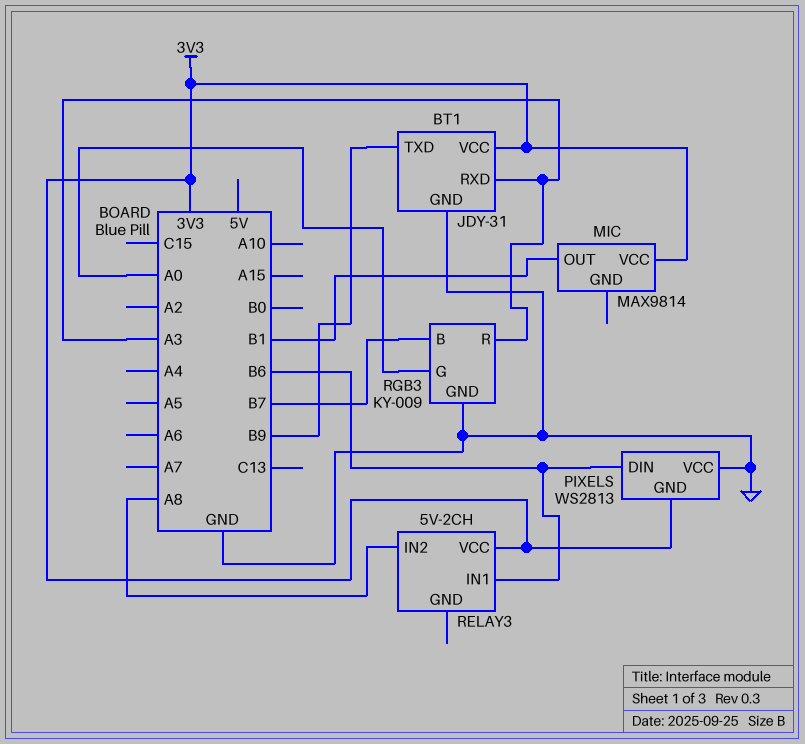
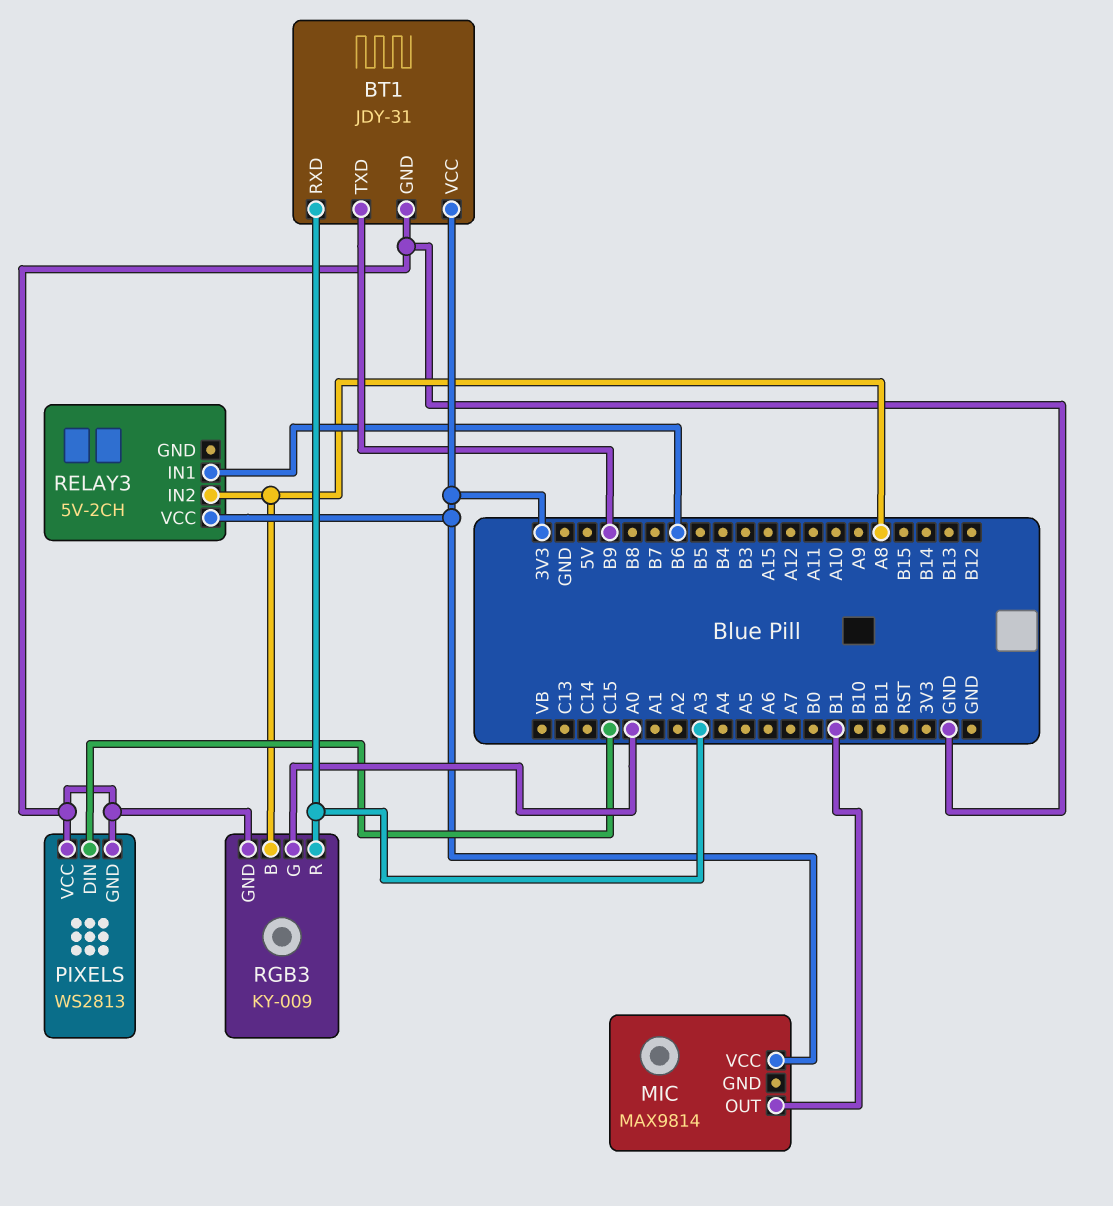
PIXELS pin DIN: B6 -> C15
PIXELS pin GND: 3V3 -> GND
RGB3 pin B: B7 -> A8

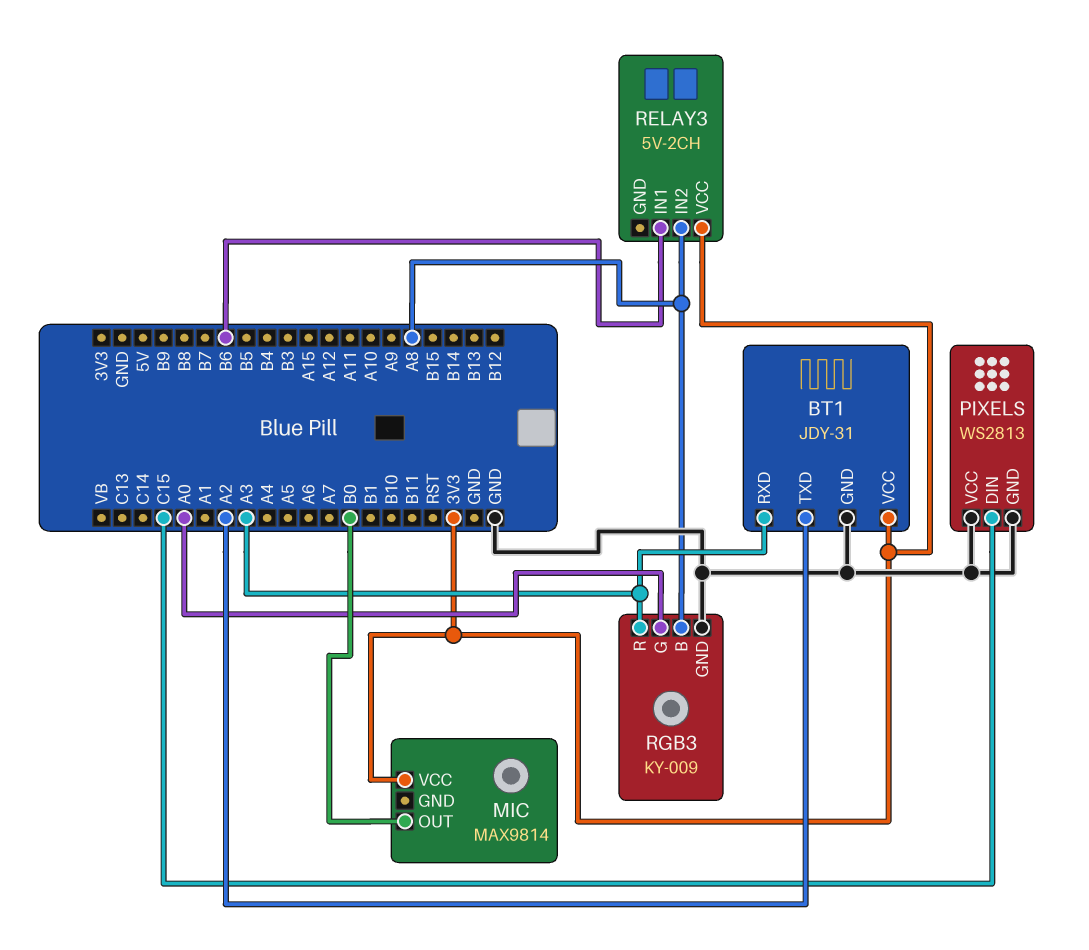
BT1 pin TXD: B9 -> A2
MIC pin OUT: B1 -> B0

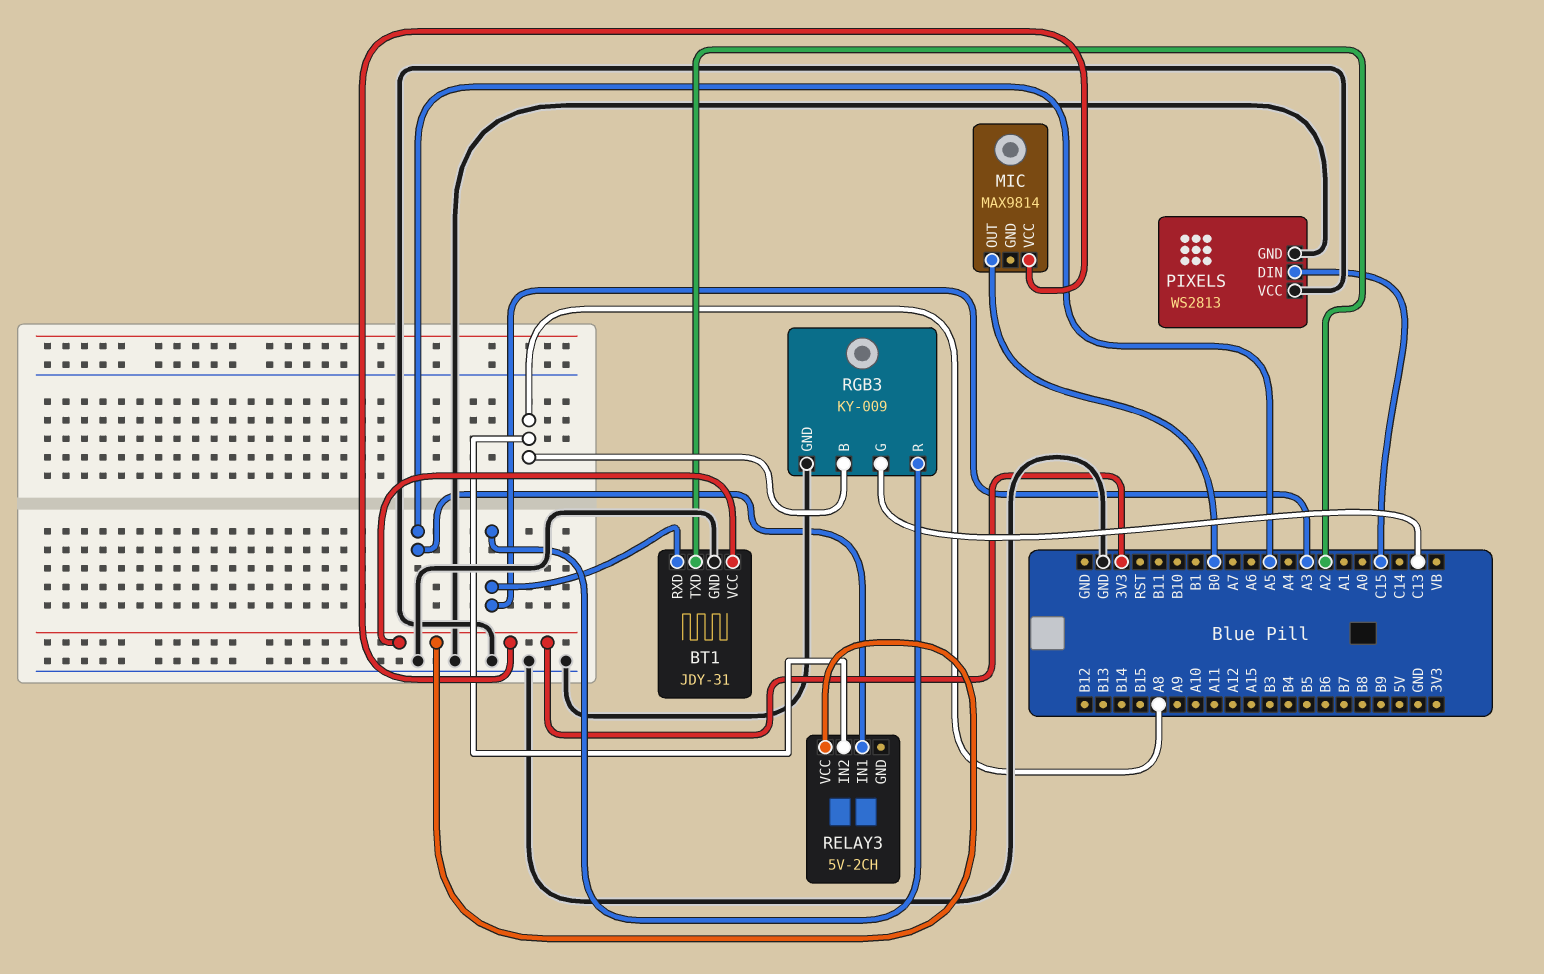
RELAY3 pin IN1: B6 -> A5
RGB3 pin G: A0 -> C13

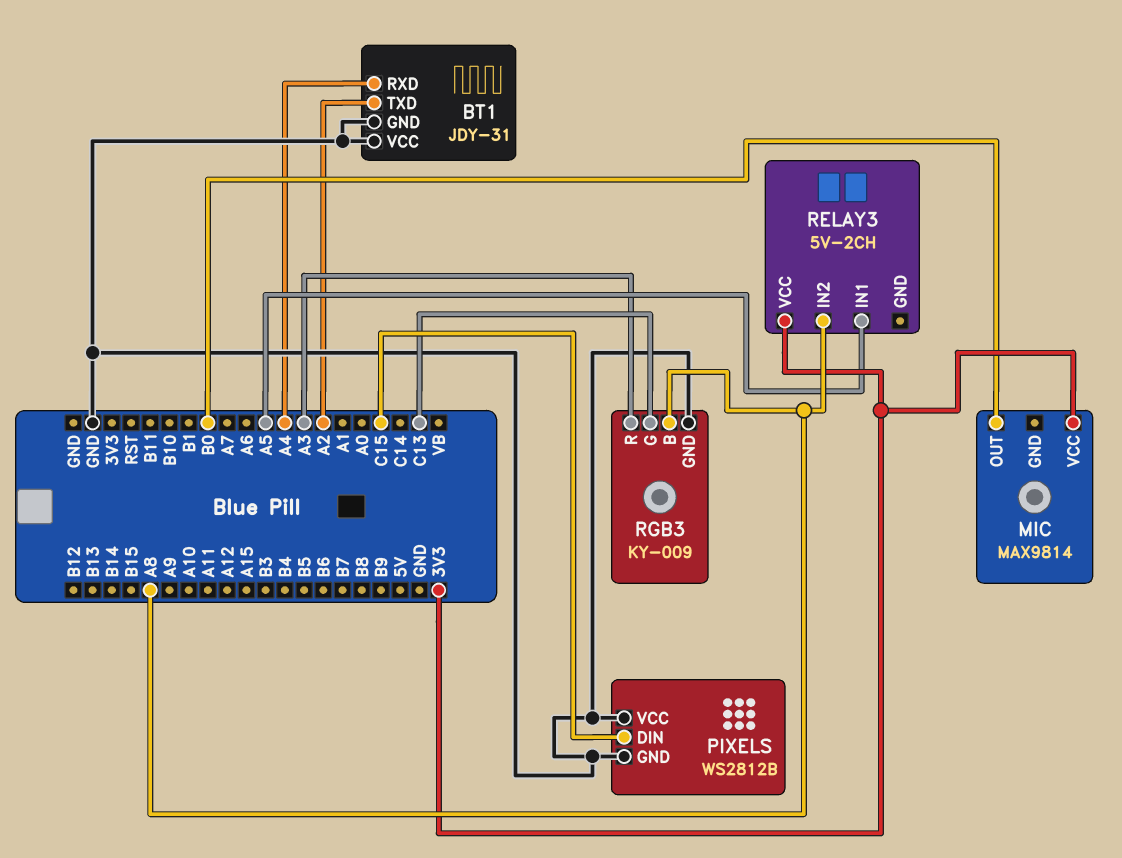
BT1 pin RXD: A3 -> A4
BT1 pin VCC: 3V3 -> GND
PIXELS: WS2813 -> WS2812B

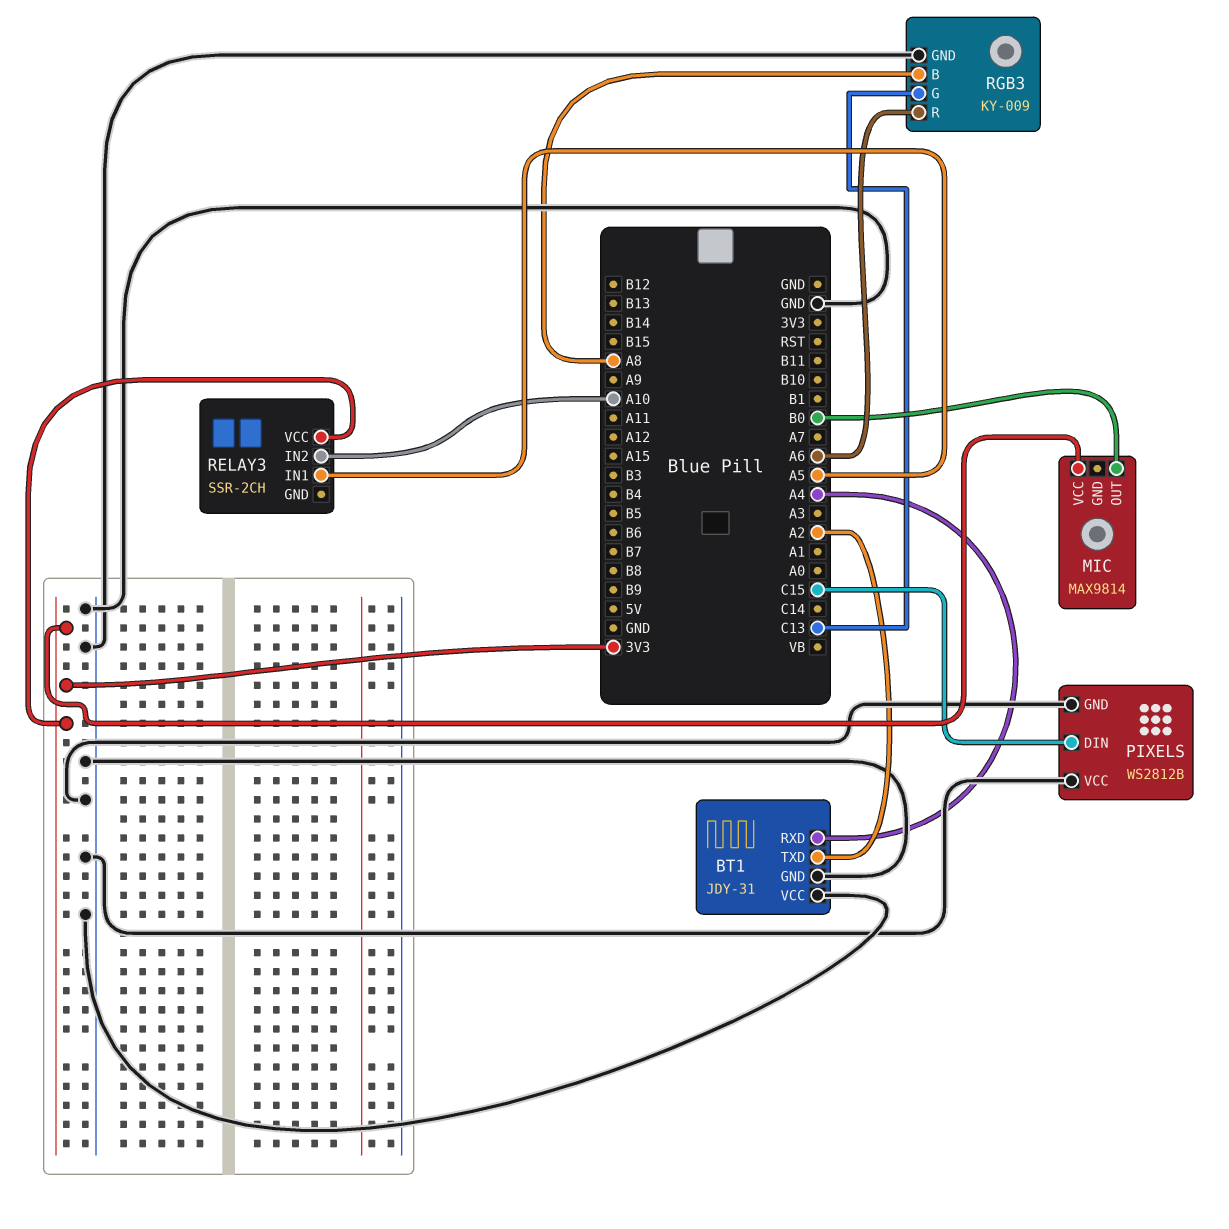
RELAY3: 5V-2CH -> SSR-2CH
RELAY3 pin IN2: A8 -> A10
RGB3 pin R: A3 -> A6

